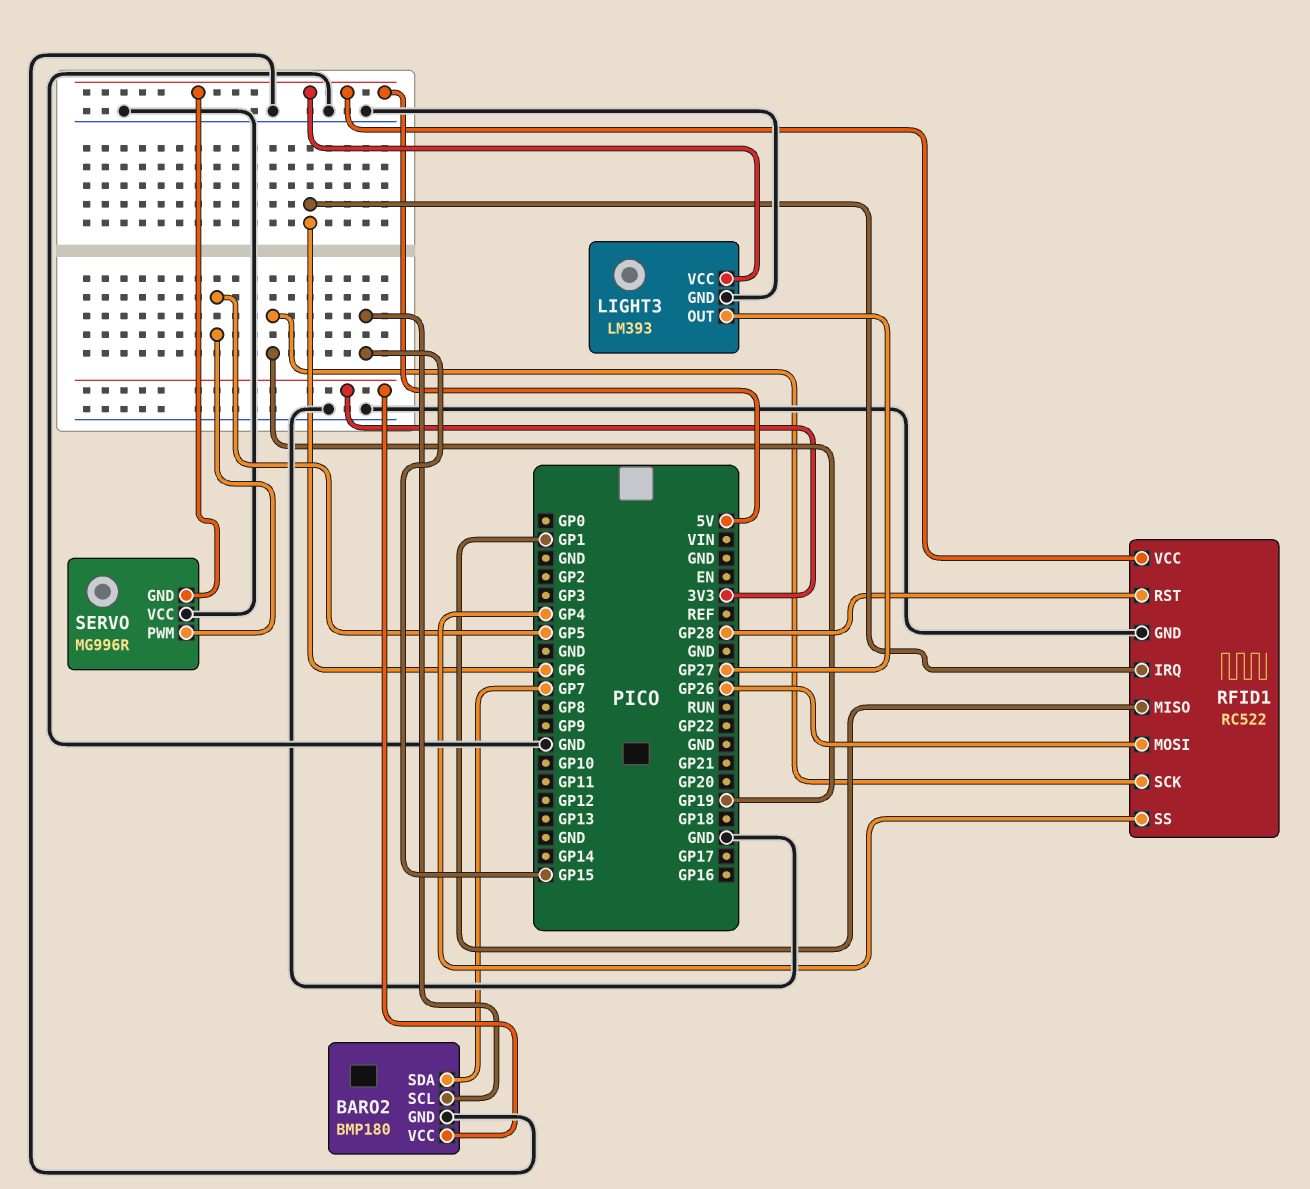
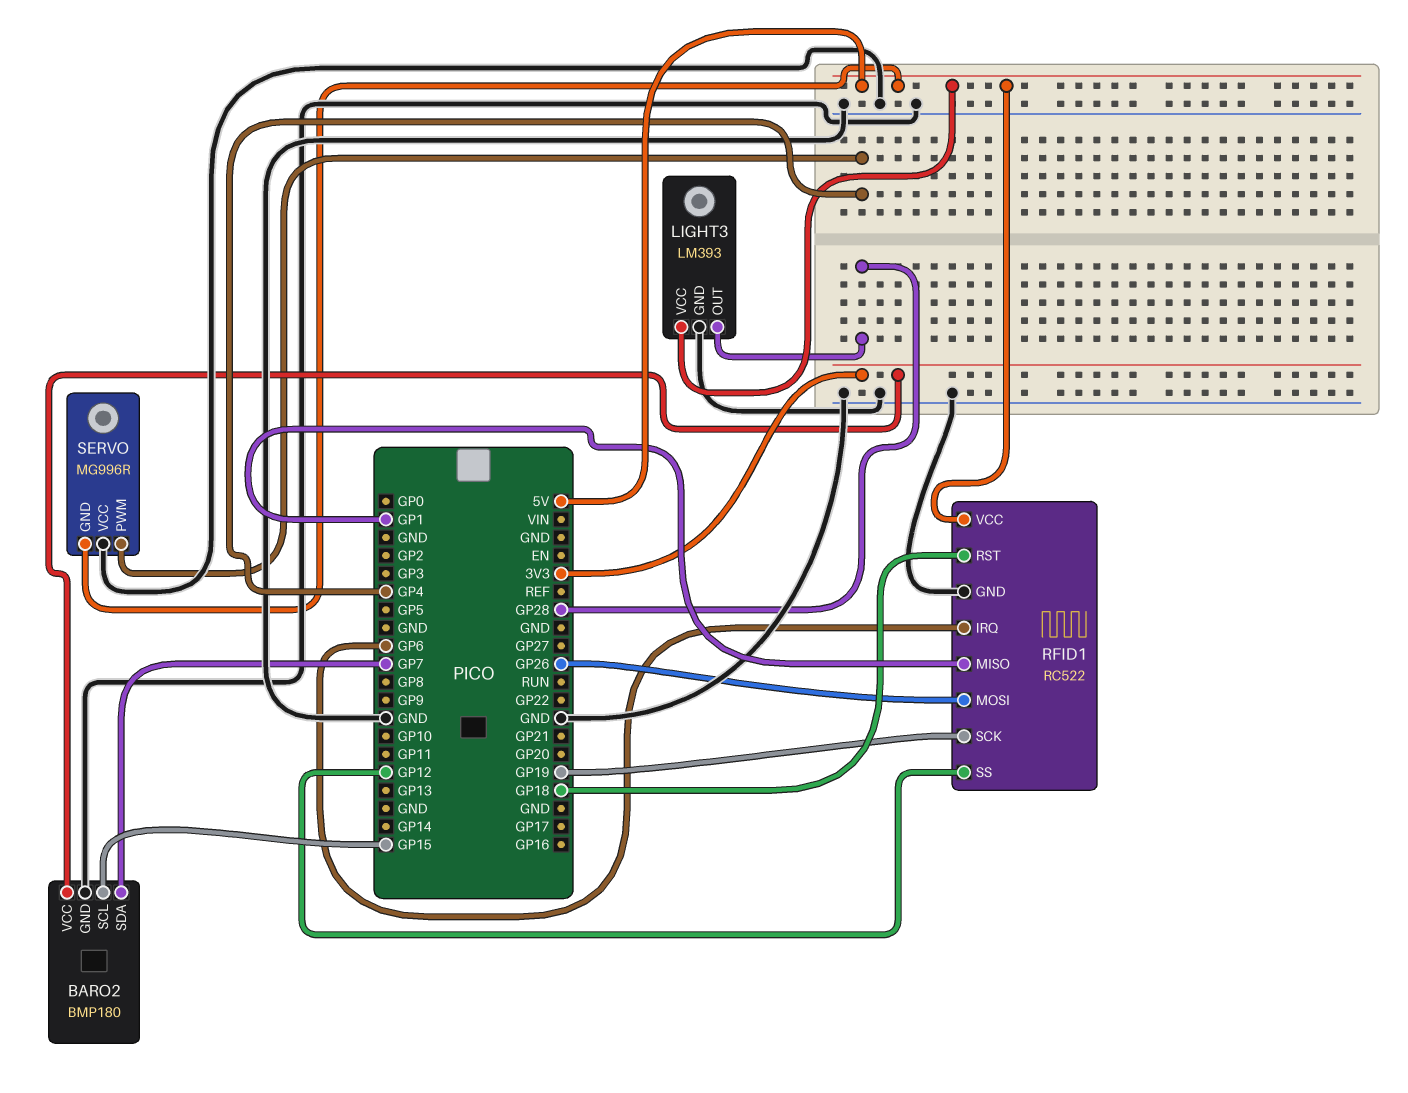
LIGHT3 pin OUT: GP27 -> GP28
RFID1 pin RST: GP28 -> GP18
RFID1 pin SS: GP4 -> GP12
SERVO pin PWM: GP5 -> GP4

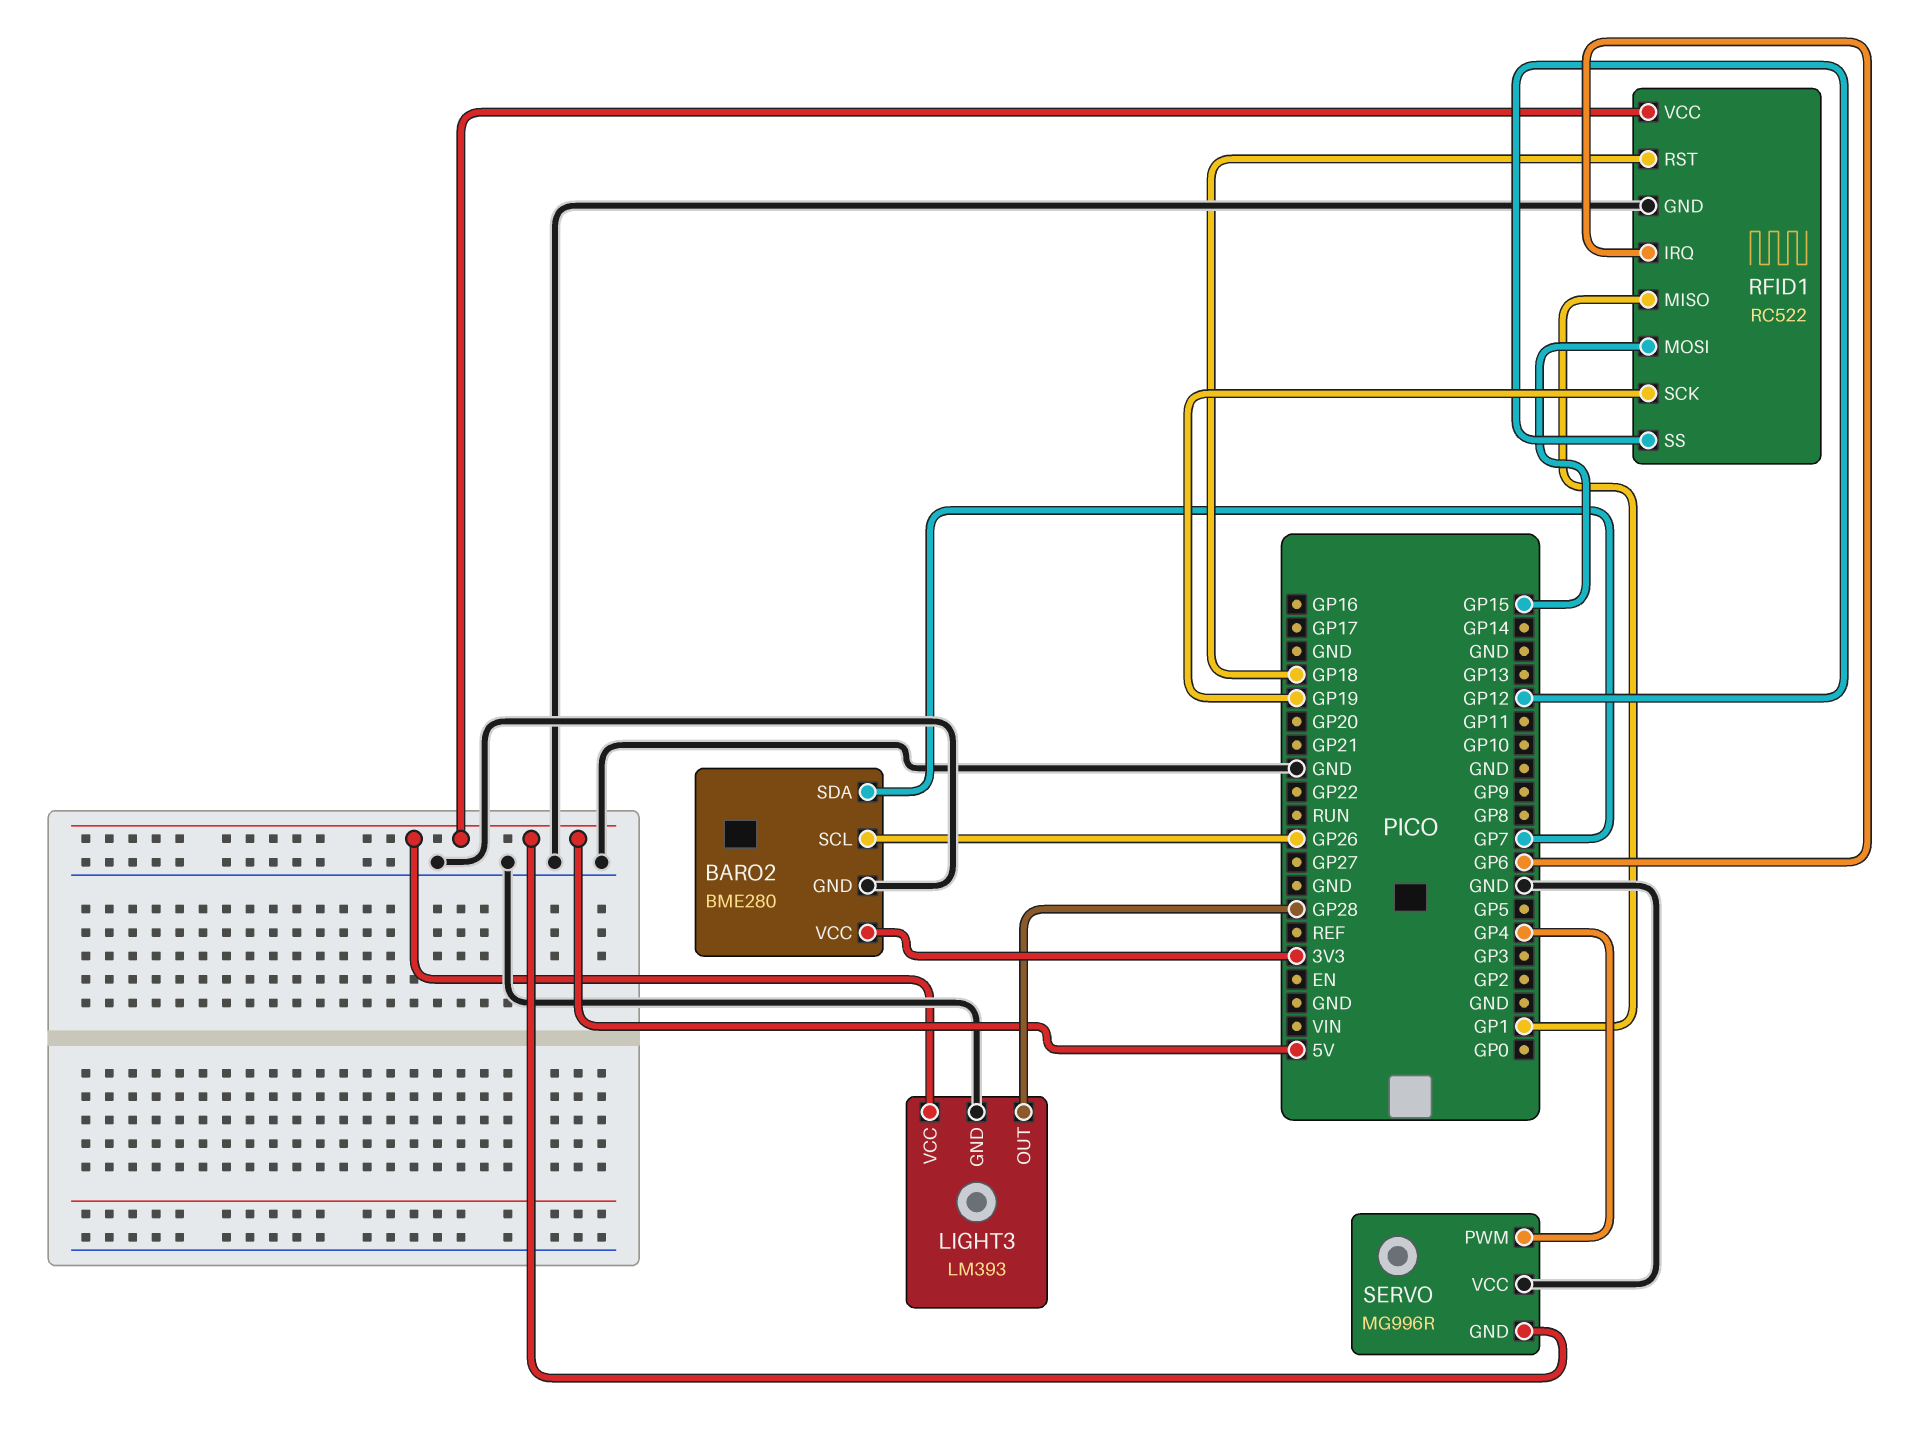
BARO2: BMP180 -> BME280
BARO2 pin SCL: GP15 -> GP26
RFID1 pin MOSI: GP26 -> GP15

